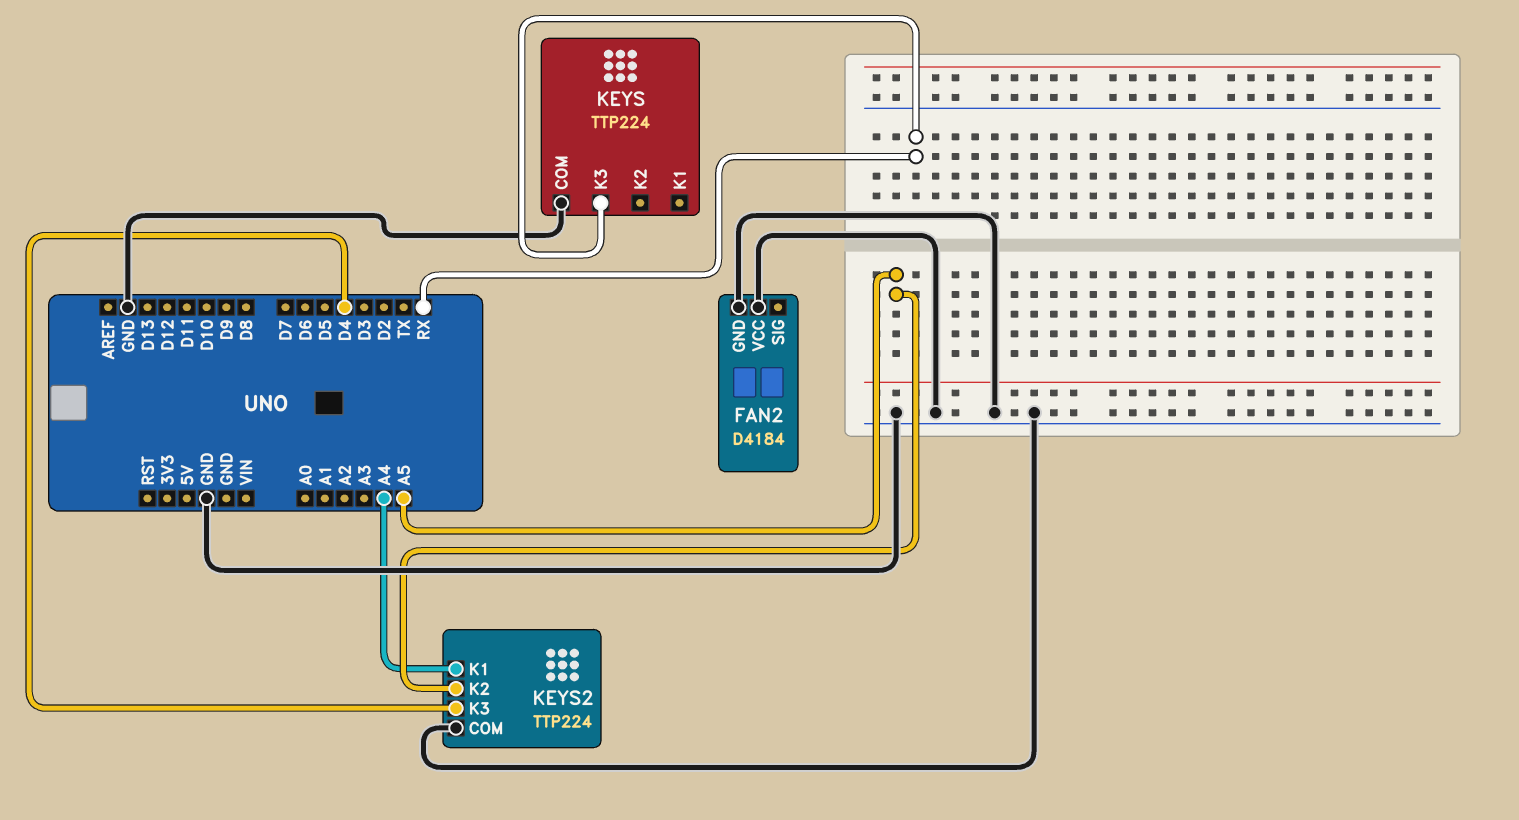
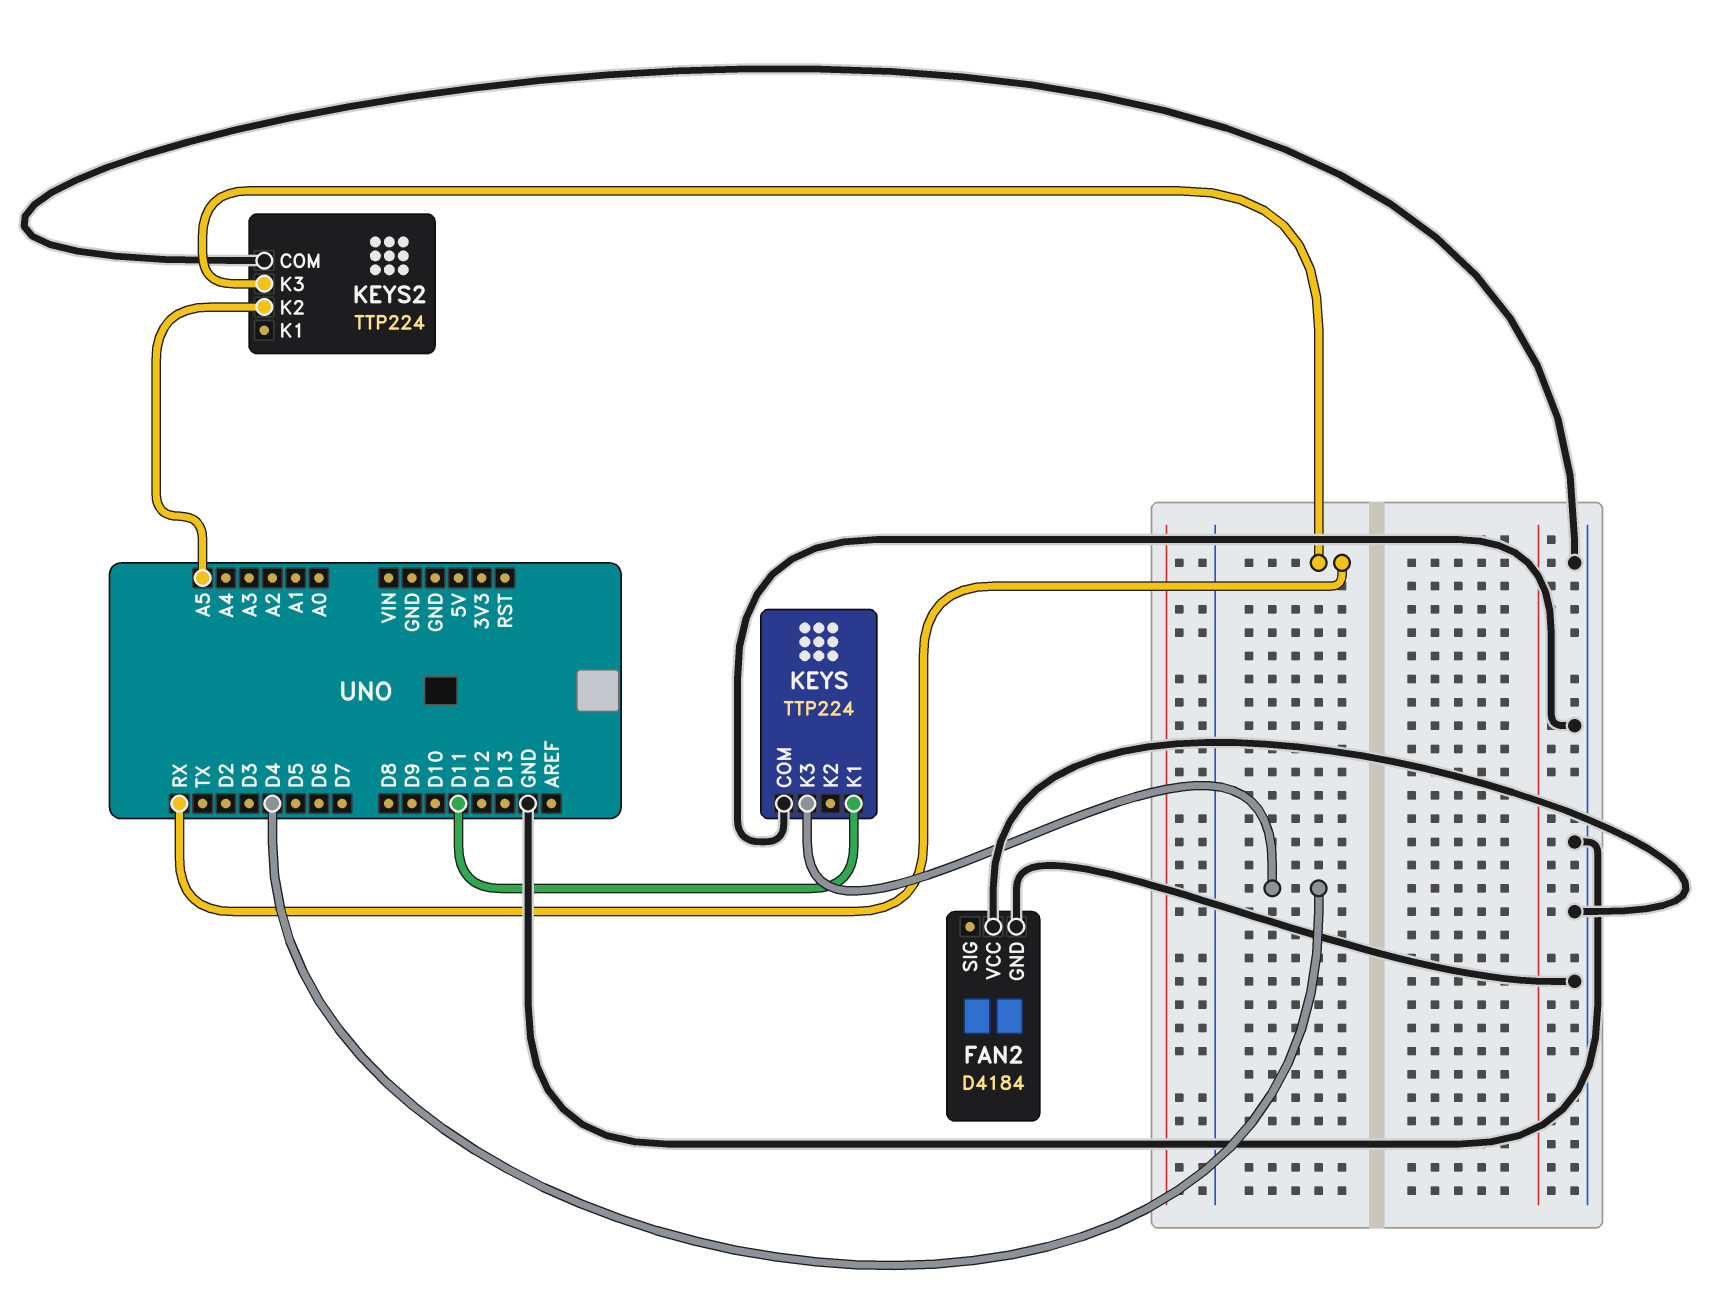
KEYS pin K1: none -> D11
KEYS pin K3: RX -> D4
KEYS2 pin K1: A4 -> none
KEYS2 pin K3: D4 -> RX

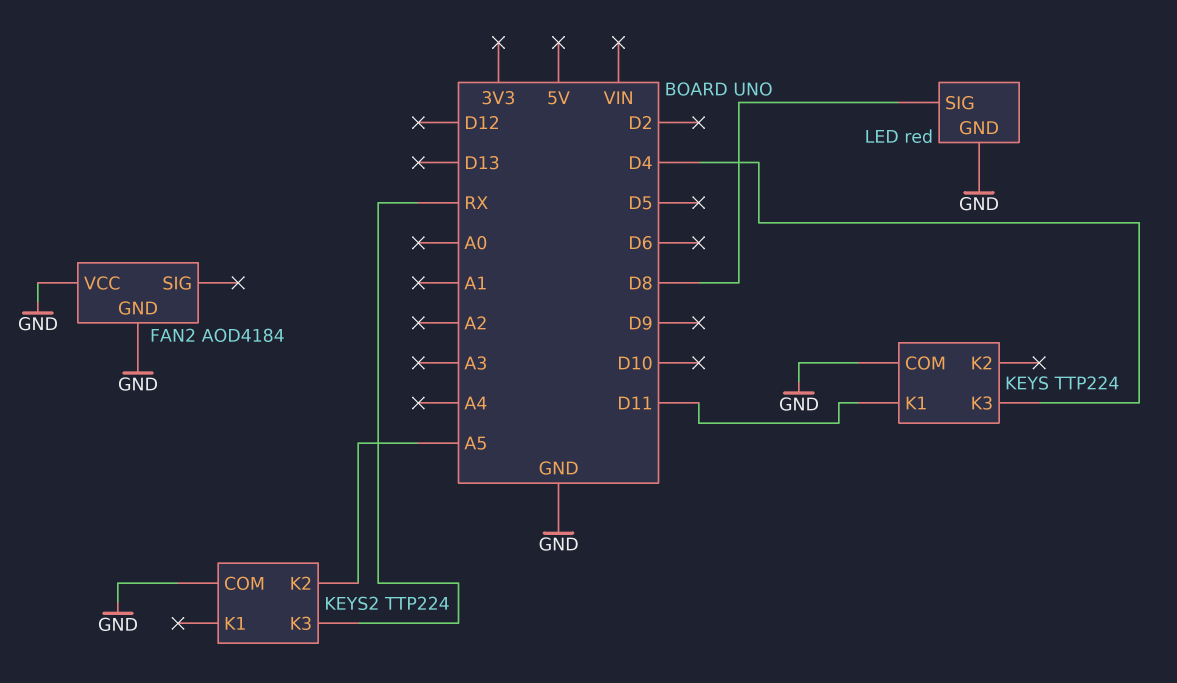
FAN2: D4184 -> AOD4184
LED: none -> red
LED pin GND: none -> GND
LED pin SIG: none -> D8

